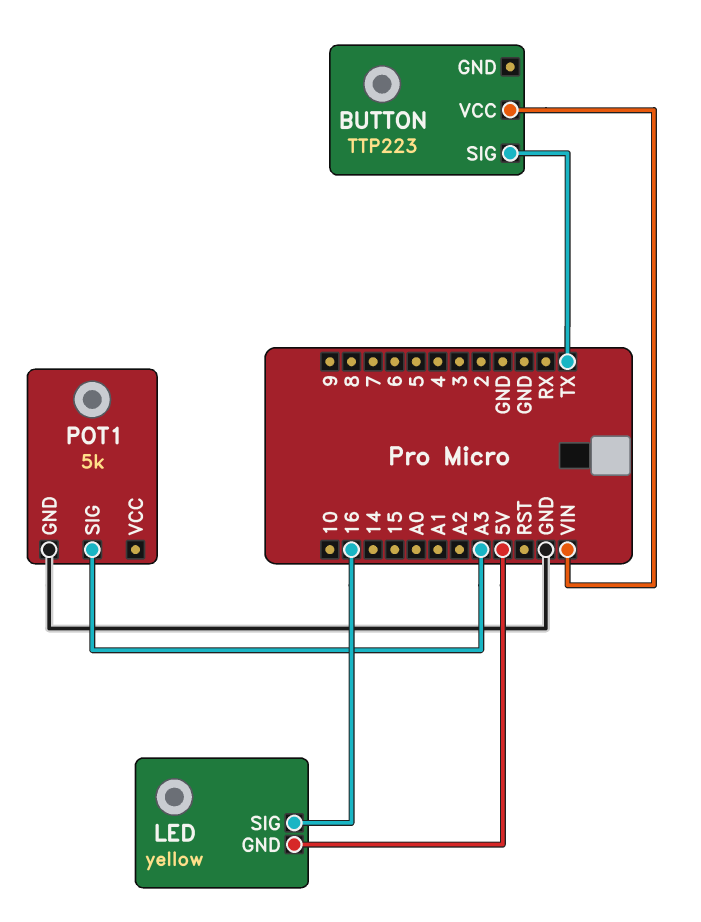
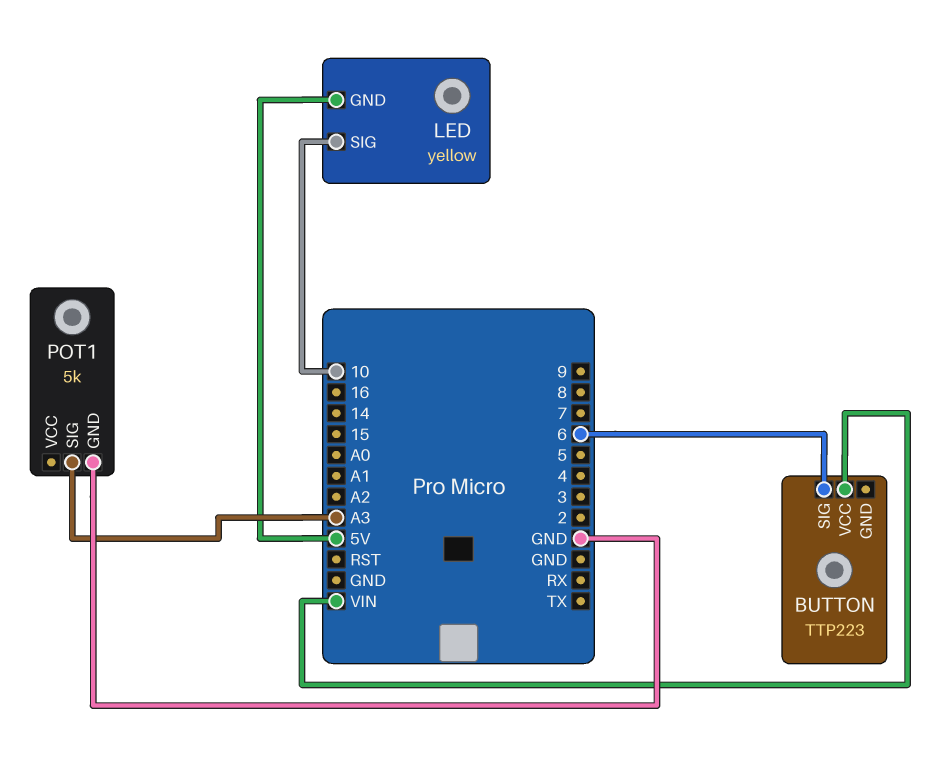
BUTTON pin SIG: TX -> 6
LED pin SIG: 16 -> 10

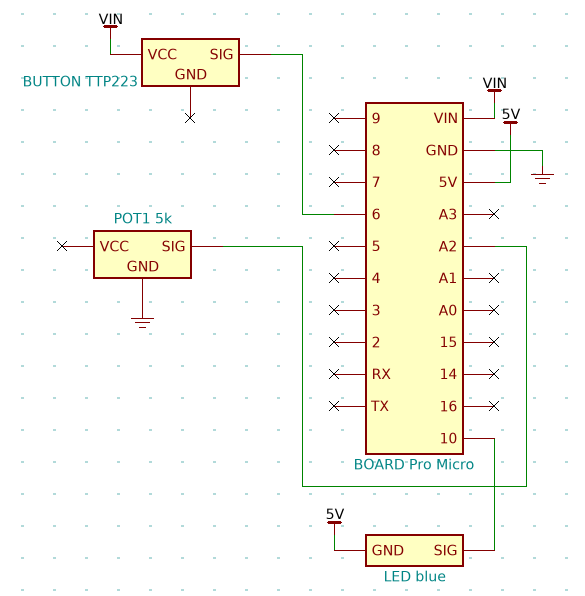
LED: yellow -> blue
POT1 pin SIG: A3 -> A2

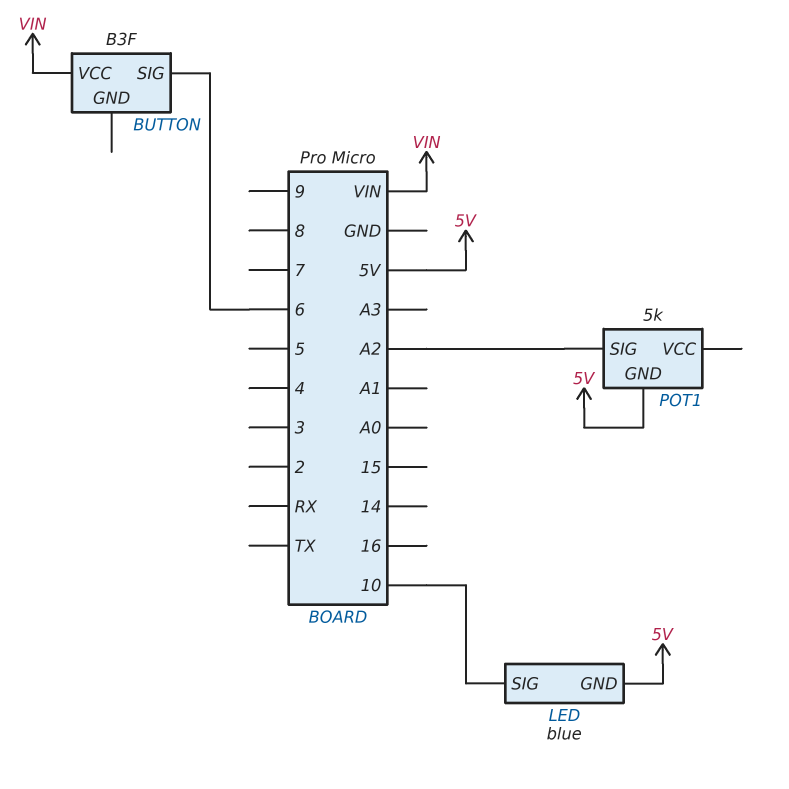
BUTTON: TTP223 -> B3F
POT1 pin GND: GND -> 5V

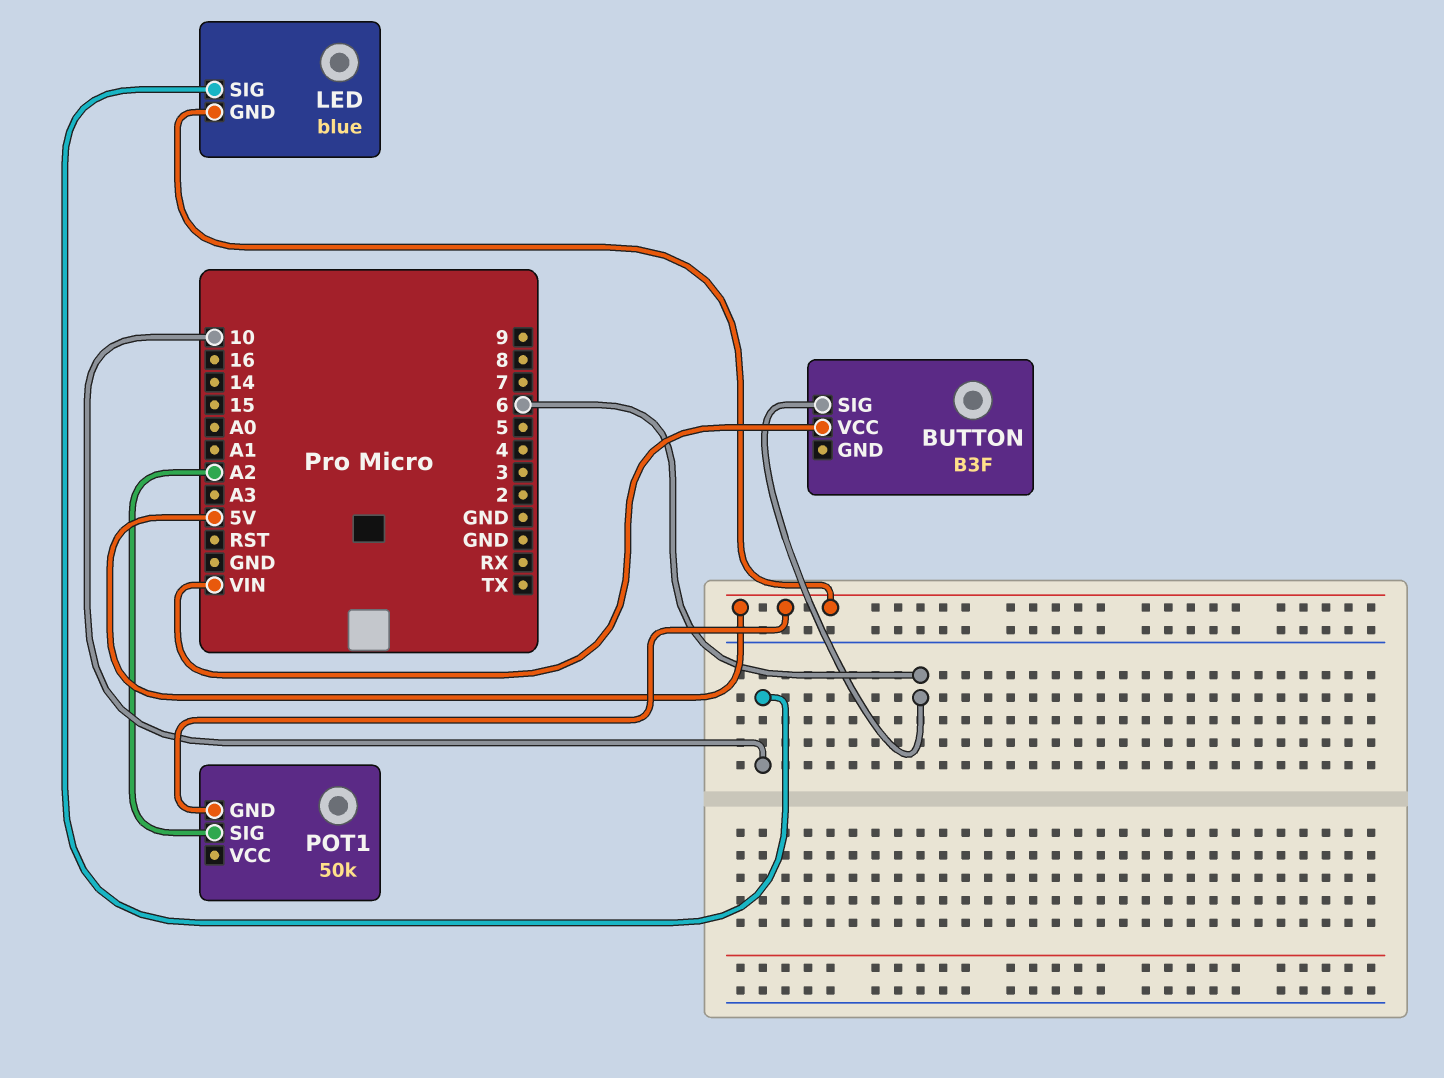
POT1: 5k -> 50k

